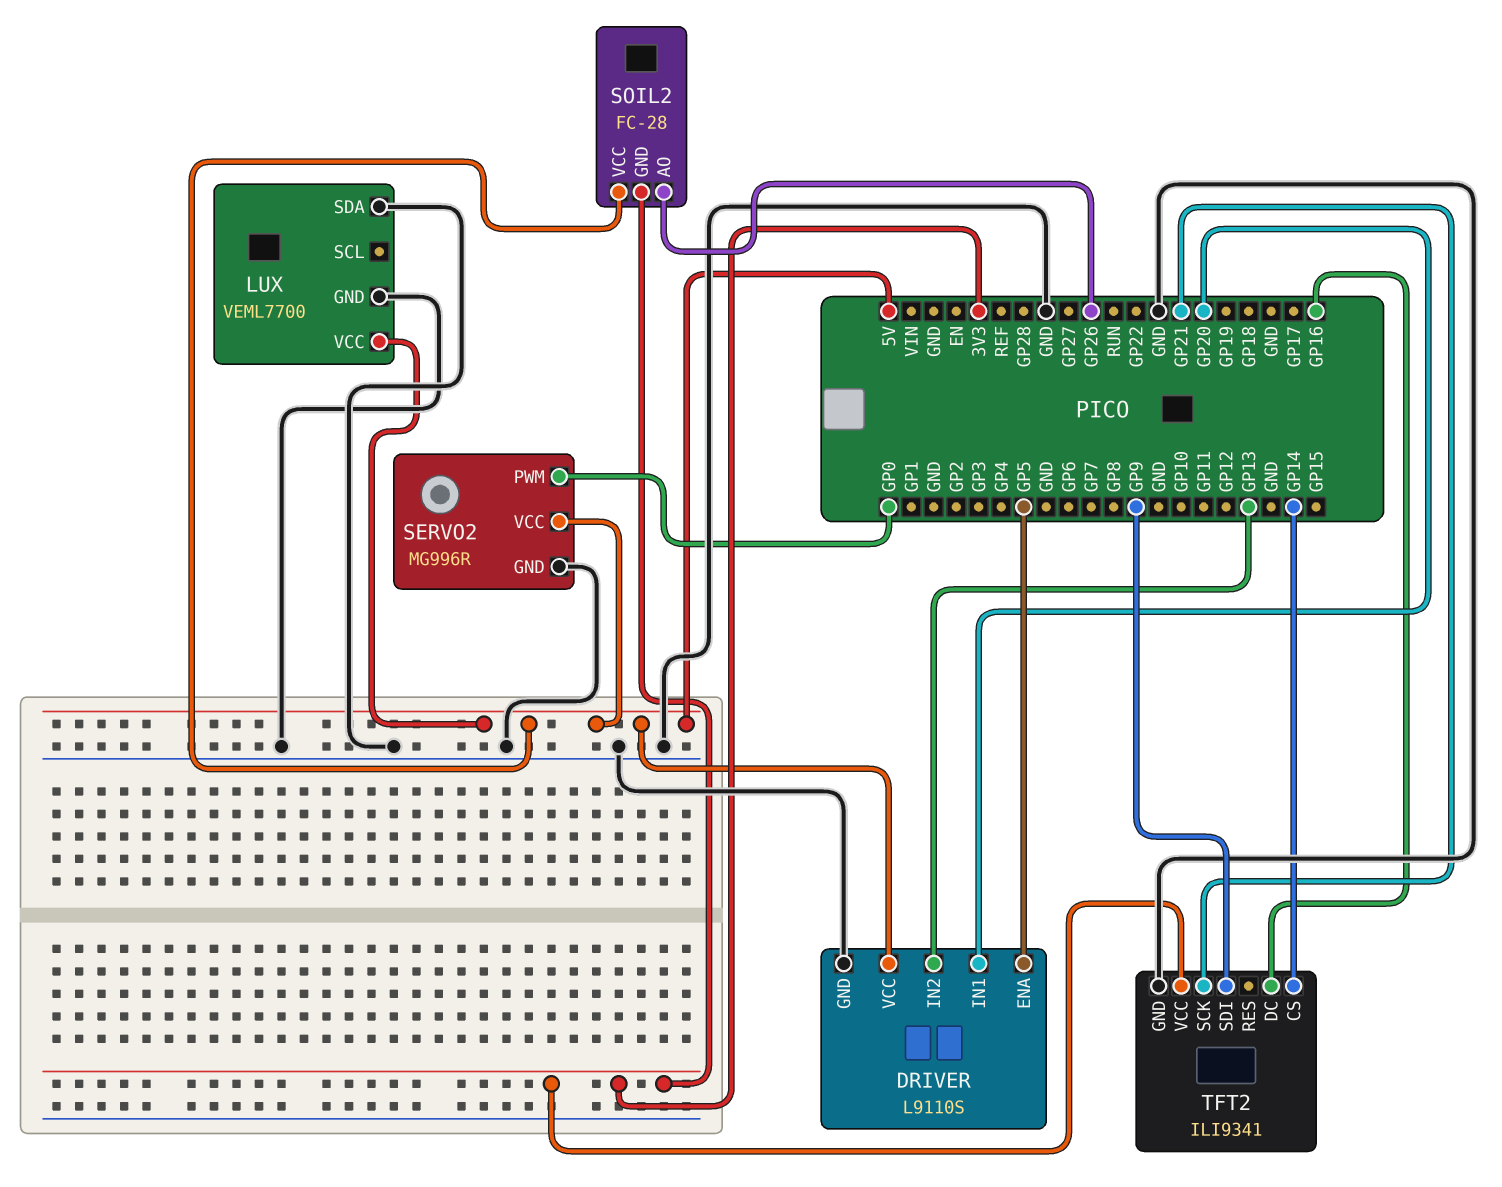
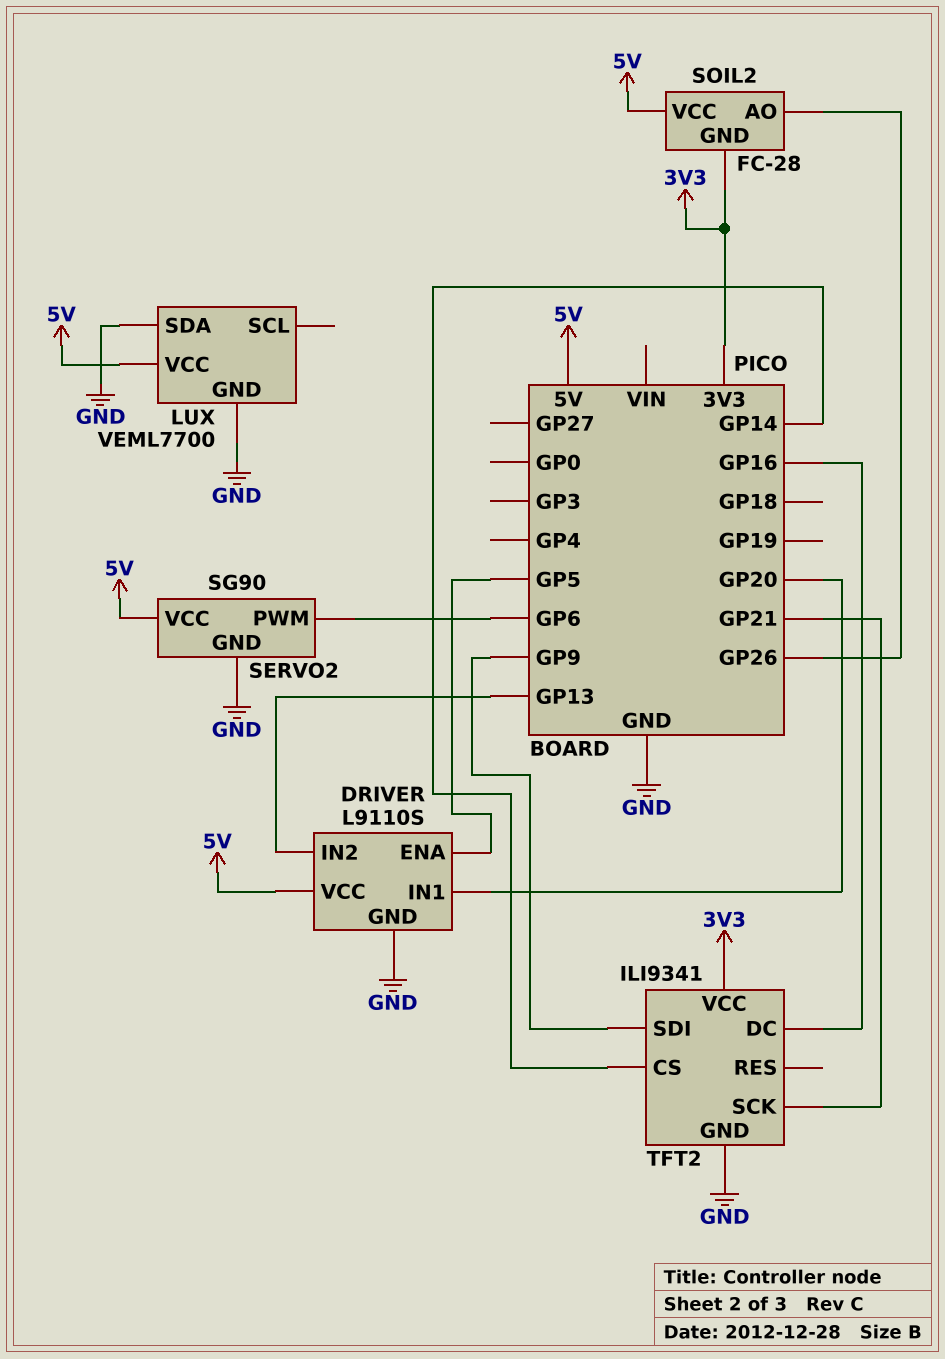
SERVO2: MG996R -> SG90
SERVO2 pin PWM: GP0 -> GP6

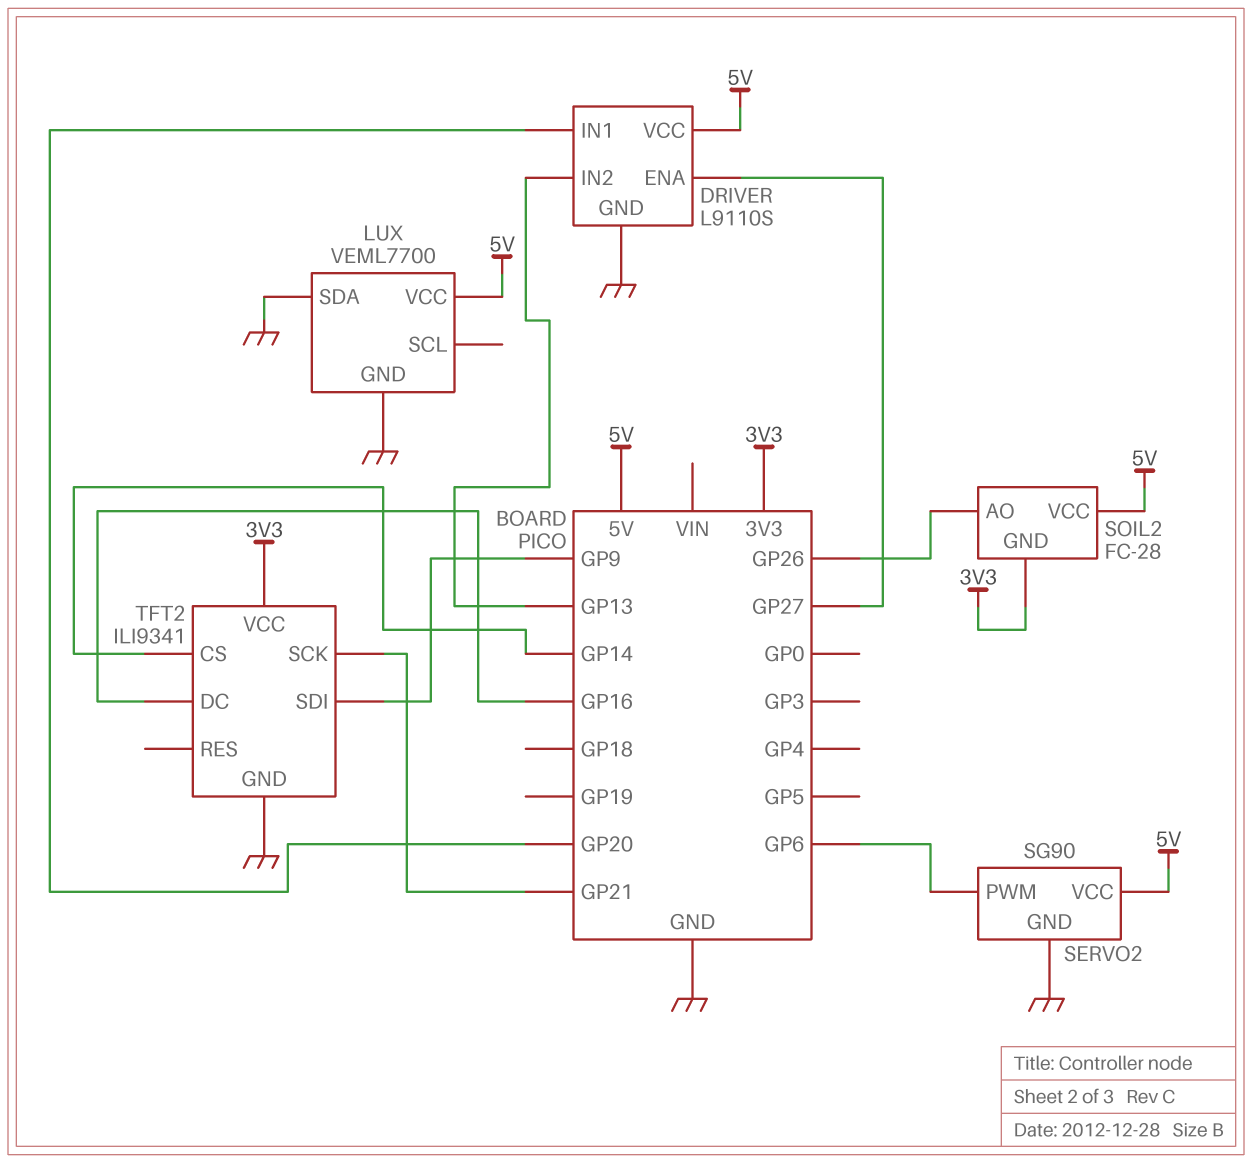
DRIVER pin ENA: GP5 -> GP27

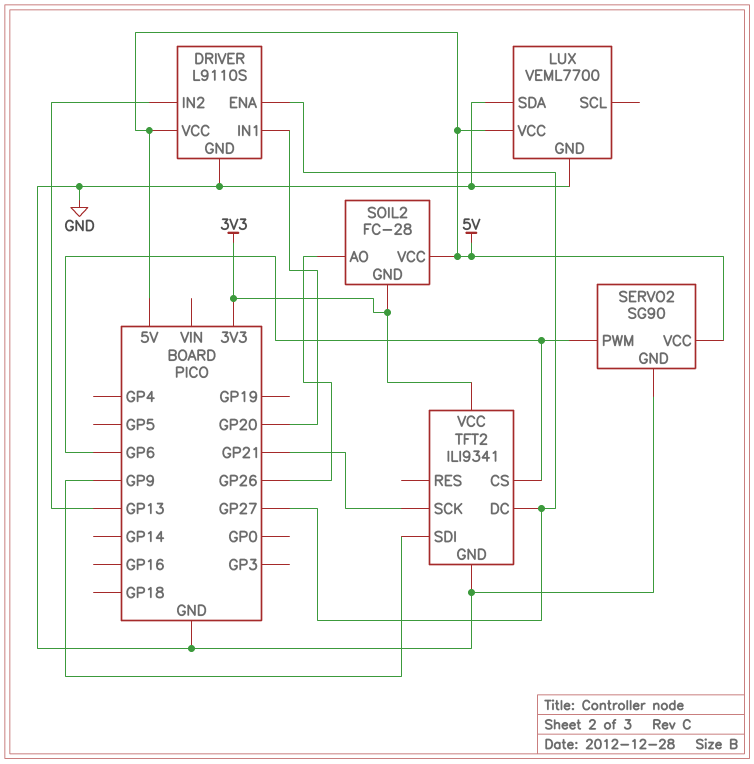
TFT2 pin CS: GP14 -> GP6
TFT2 pin DC: GP16 -> GP27

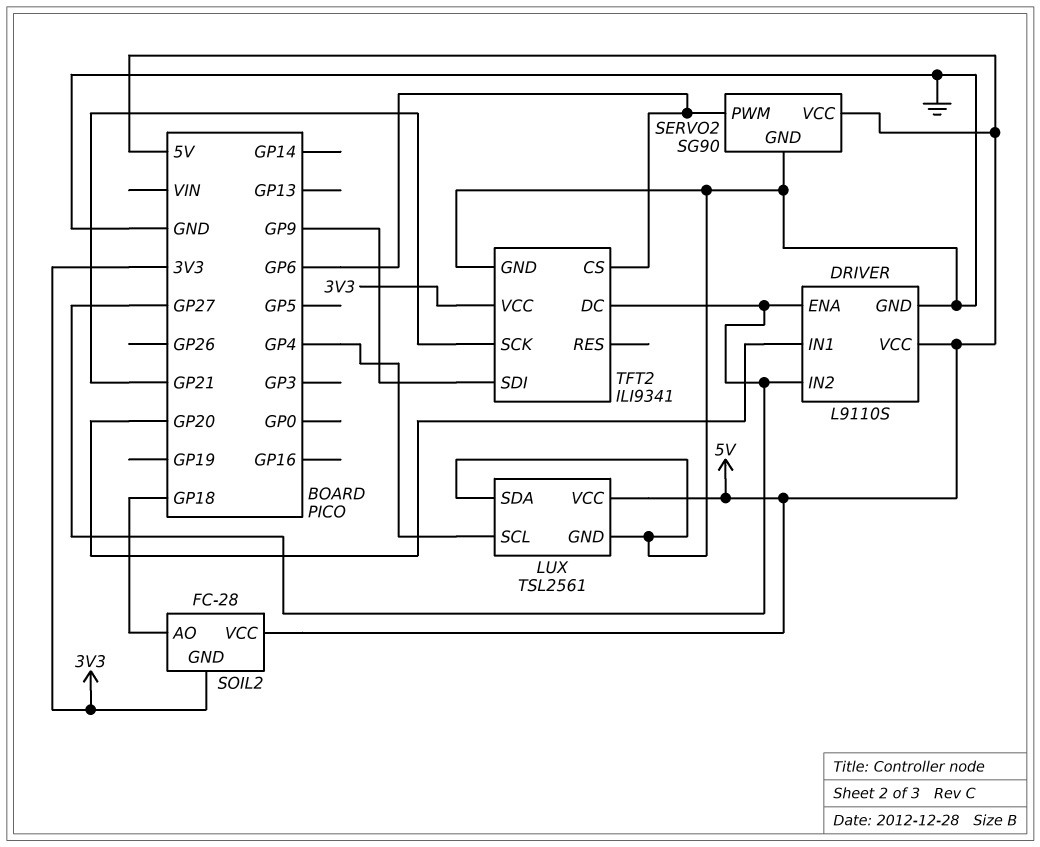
DRIVER pin IN2: GP13 -> GP27
LUX: VEML7700 -> TSL2561
LUX pin SCL: none -> GP4
SOIL2 pin AO: GP26 -> GP18

